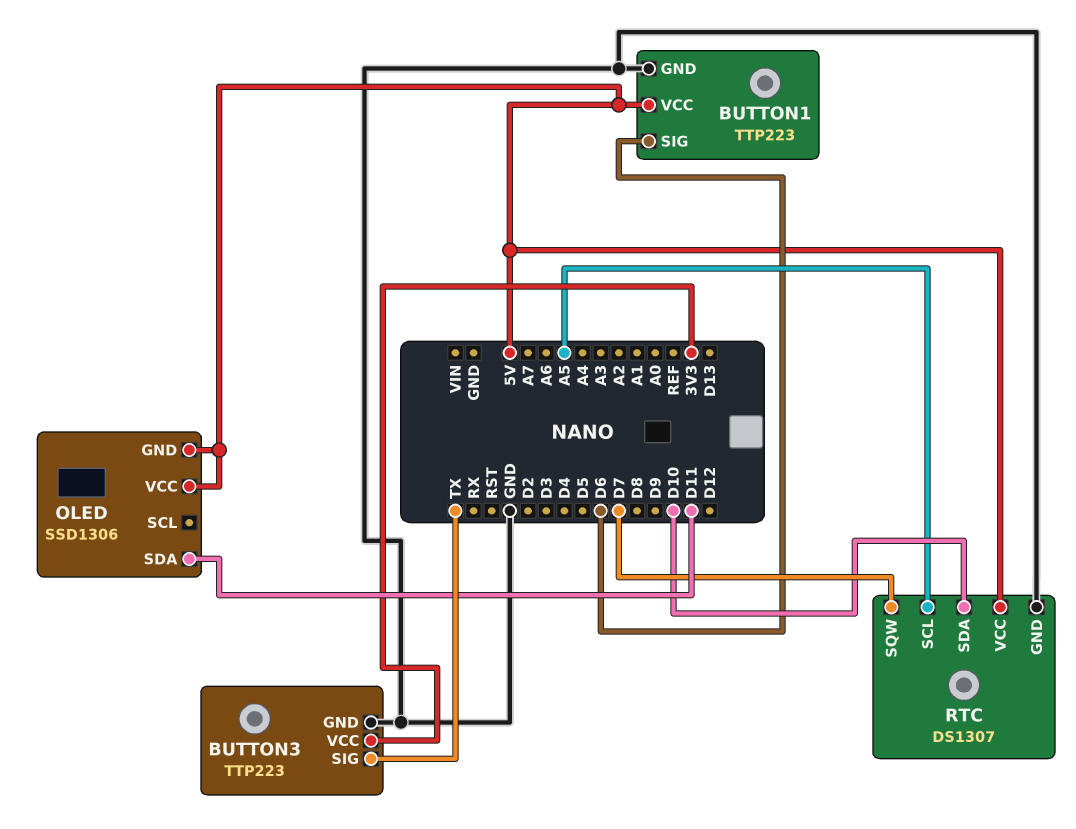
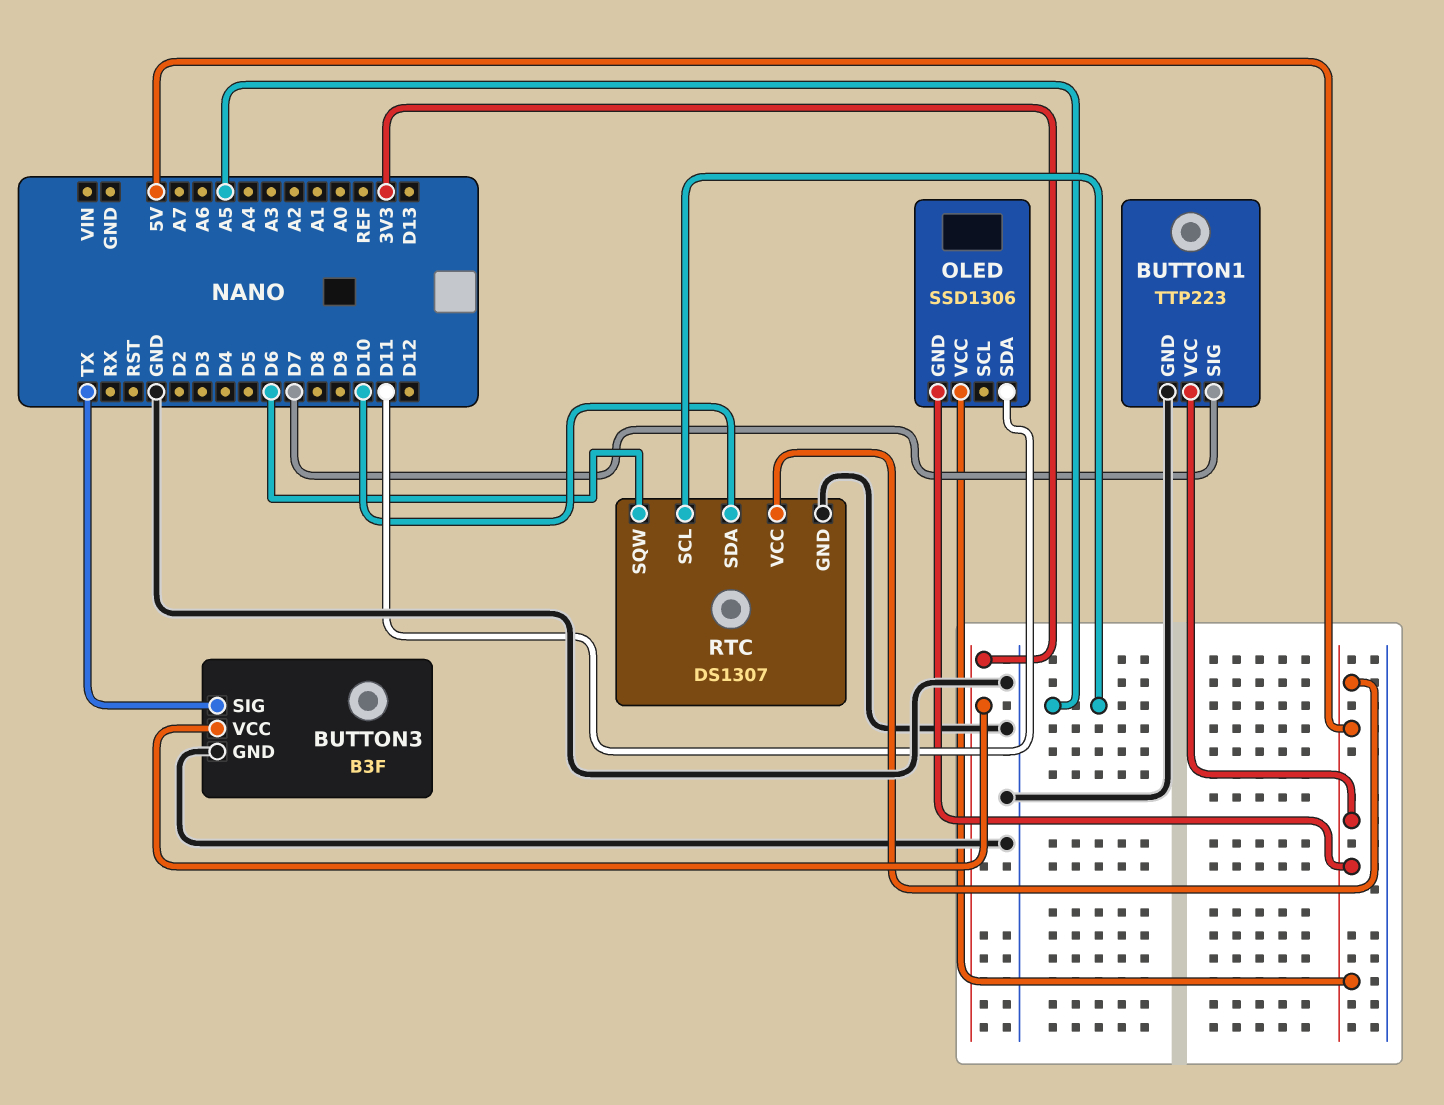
BUTTON1 pin SIG: D6 -> D7
BUTTON3: TTP223 -> B3F
RTC pin SQW: D7 -> D6

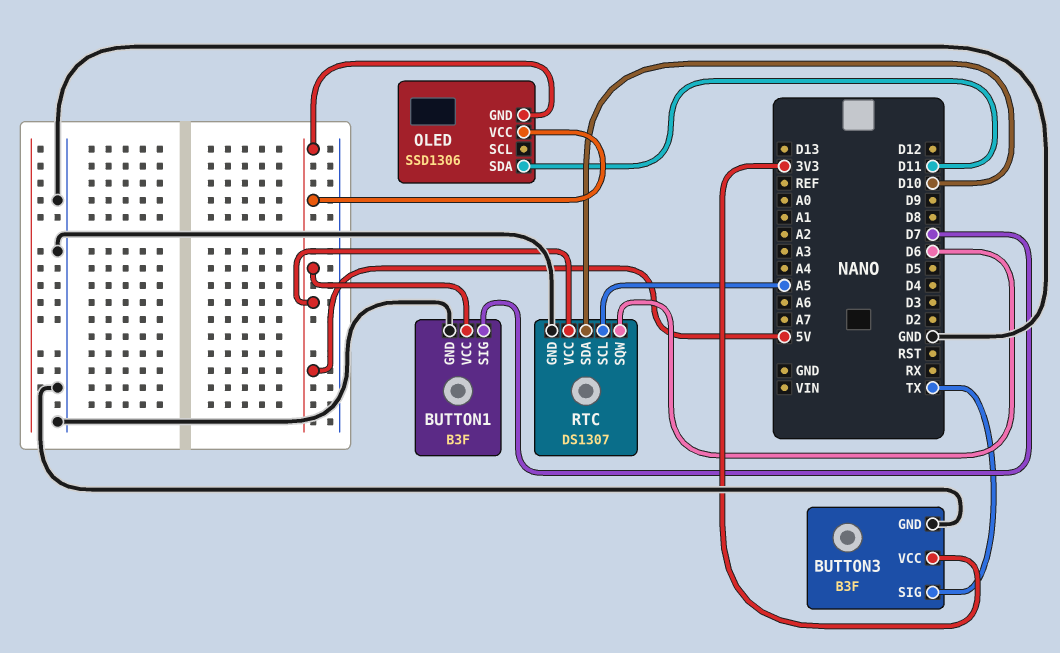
BUTTON1: TTP223 -> B3F

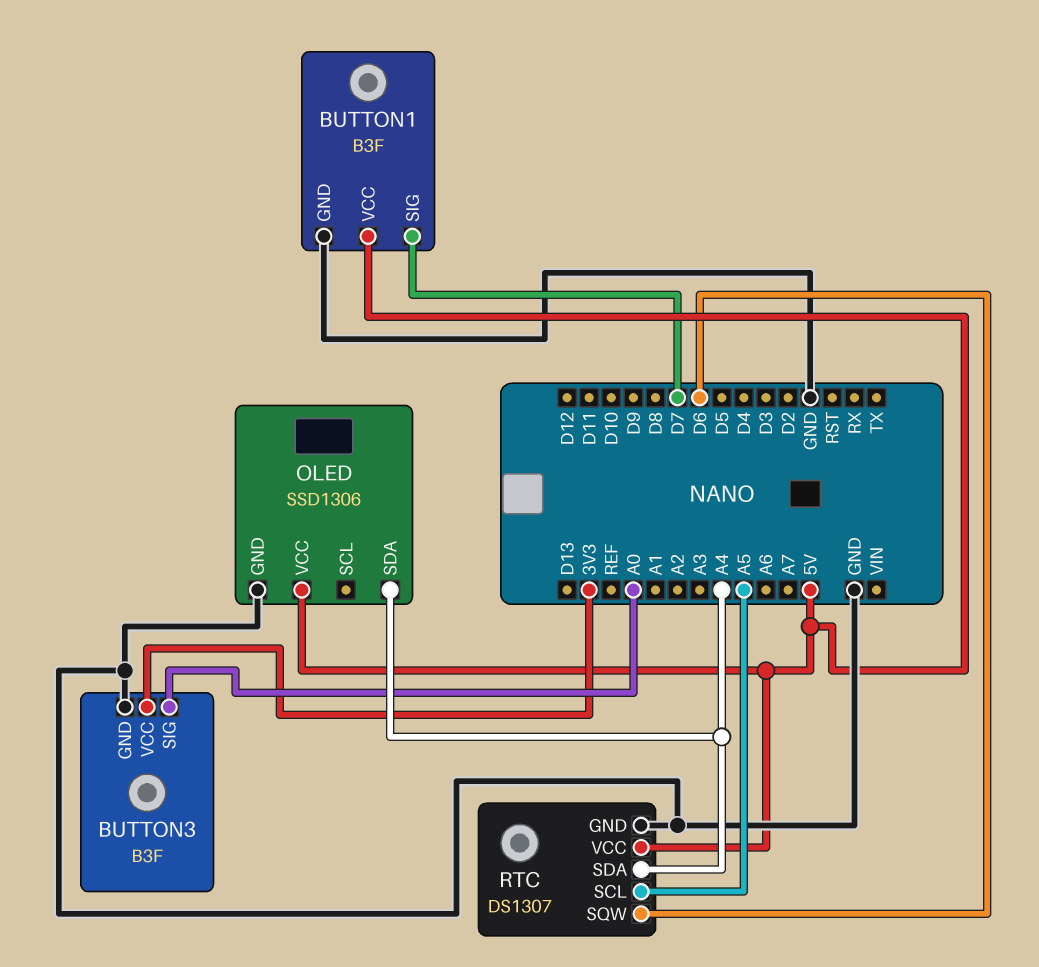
BUTTON3 pin SIG: TX -> A0
OLED pin GND: 5V -> GND
OLED pin SDA: D11 -> A4
RTC pin SDA: D10 -> A4

